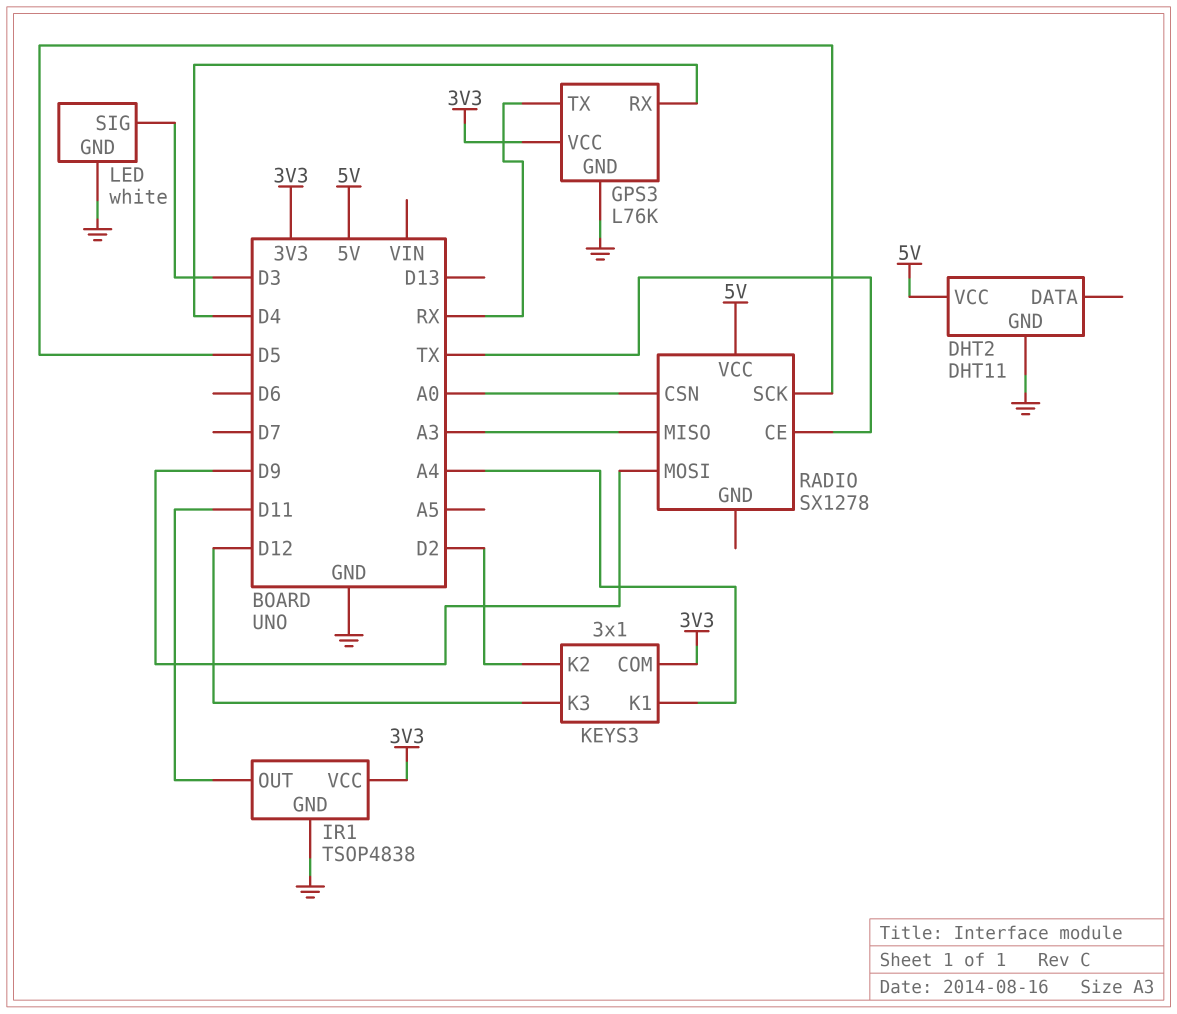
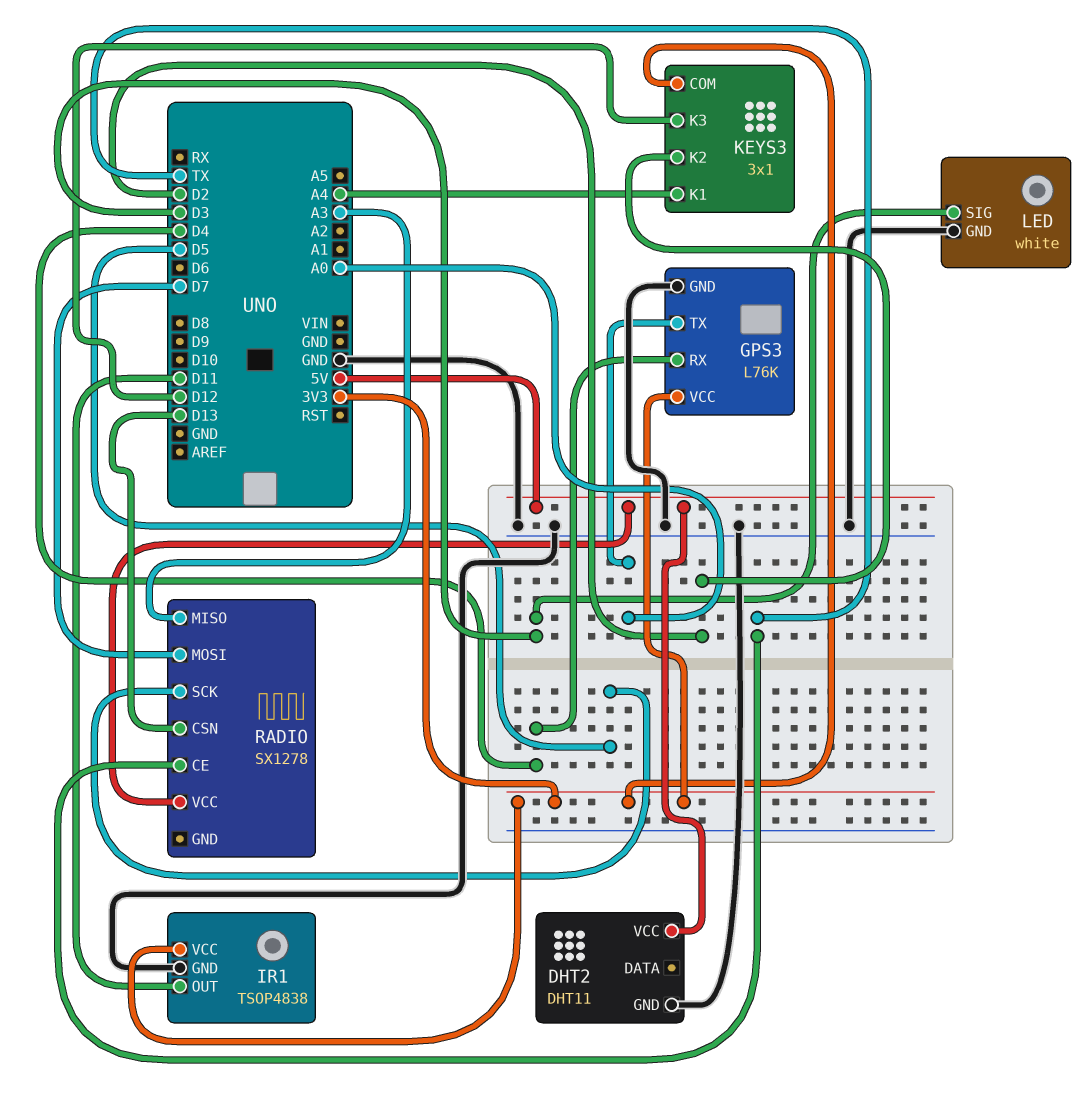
GPS3 pin TX: RX -> A0
RADIO pin CSN: A0 -> D13
RADIO pin MOSI: D9 -> D7

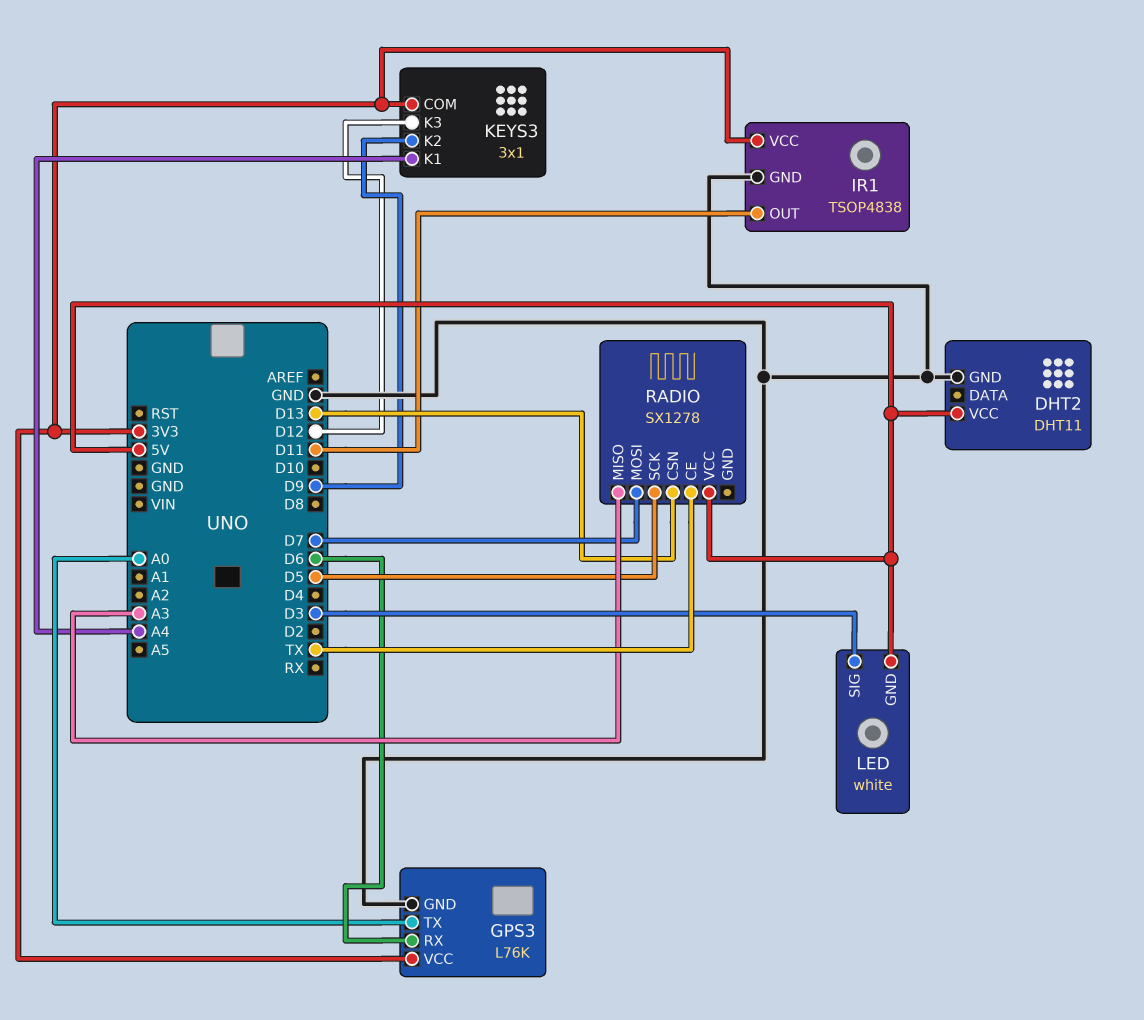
GPS3 pin RX: D4 -> D6
KEYS3 pin K2: D2 -> D9
LED pin GND: GND -> 5V

